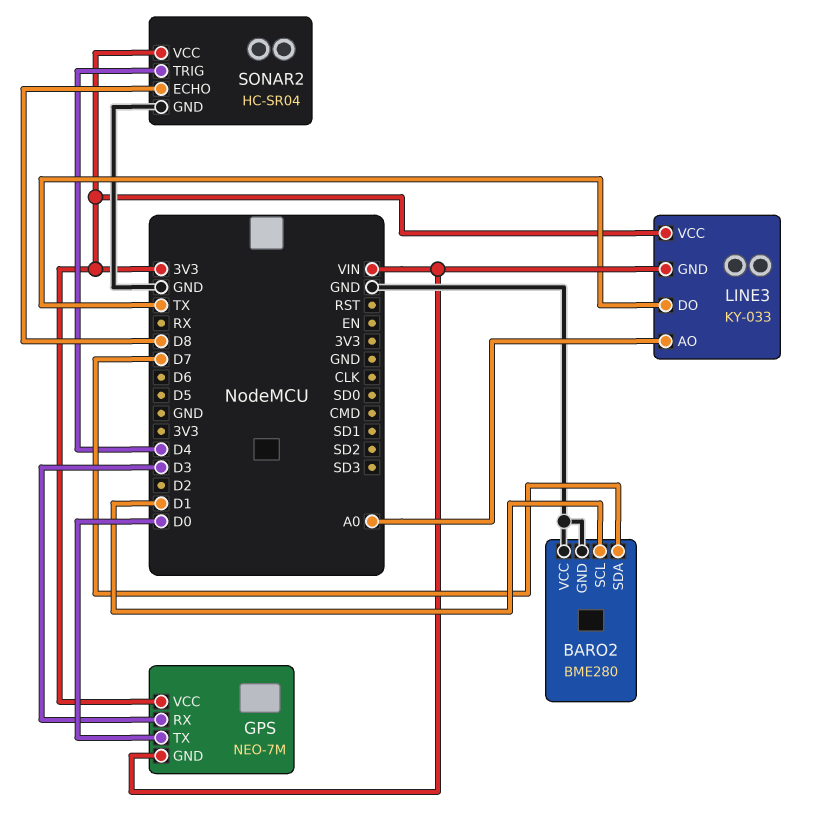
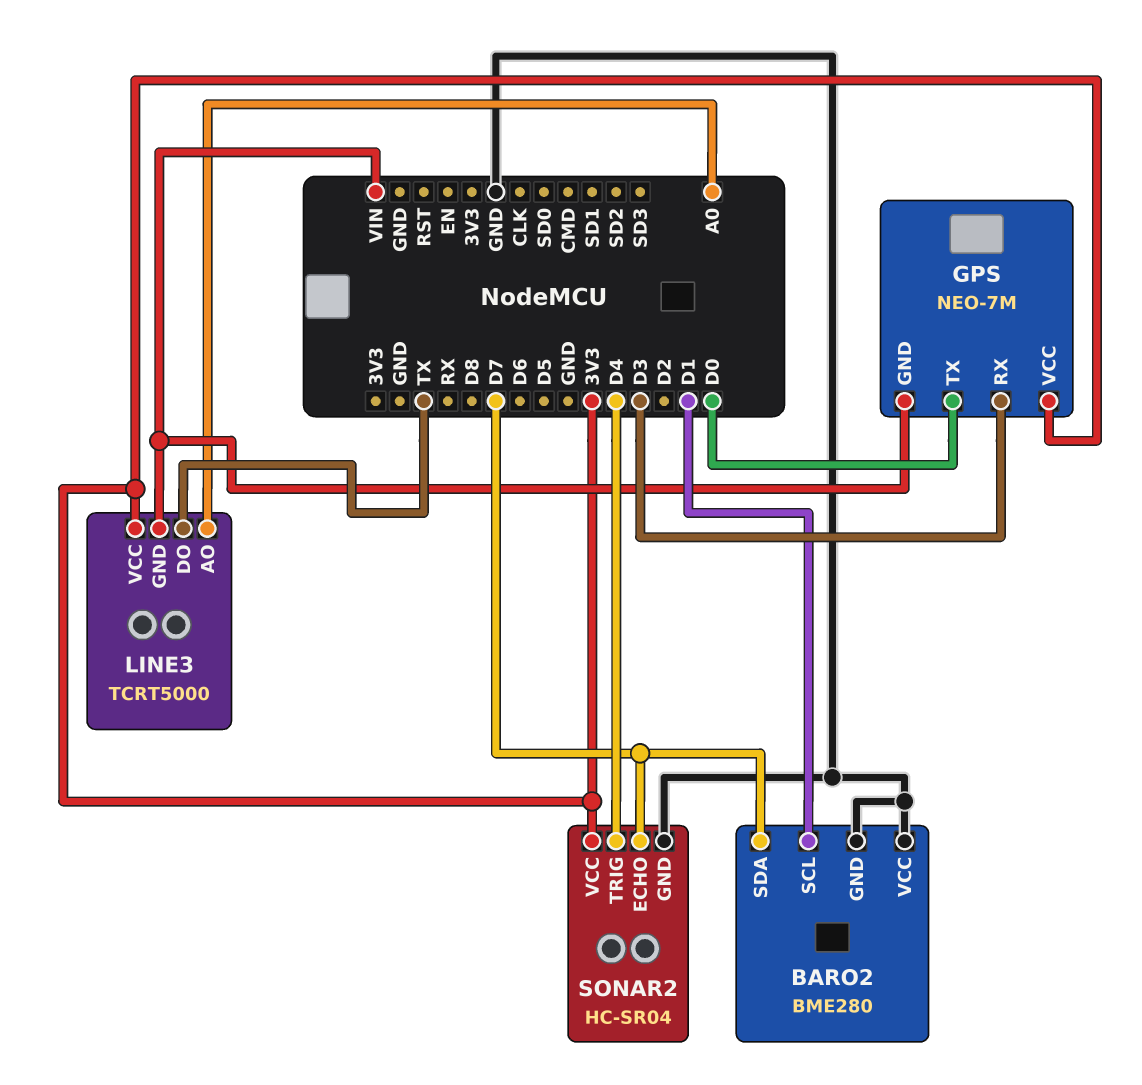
LINE3: KY-033 -> TCRT5000
SONAR2 pin ECHO: D8 -> D7

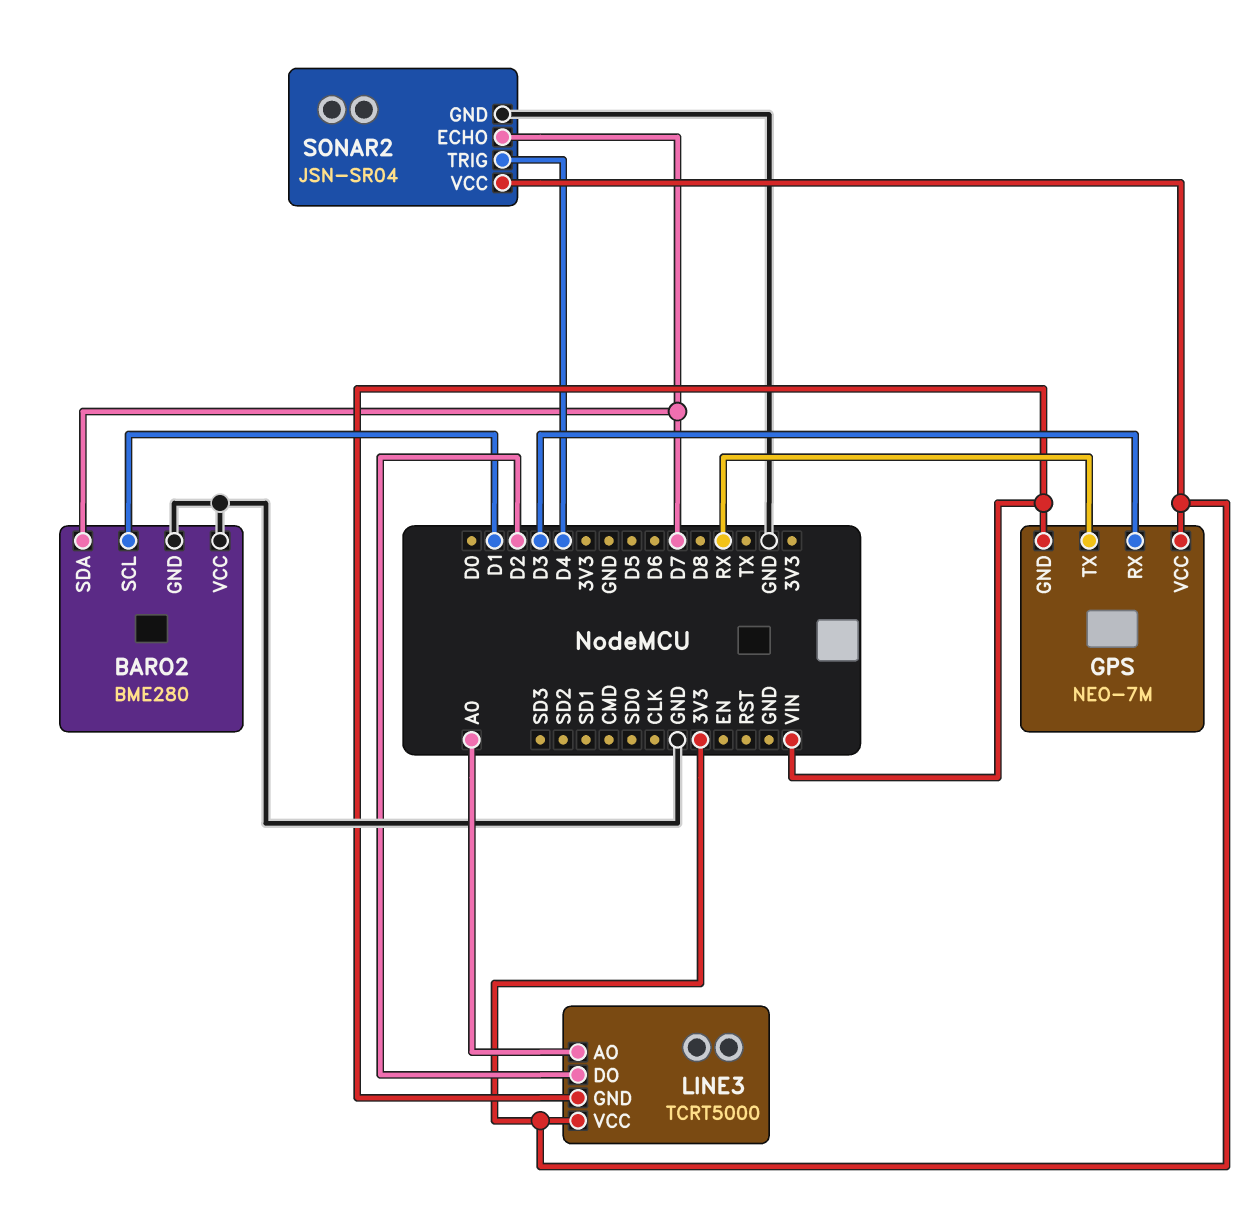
GPS pin TX: D0 -> RX
LINE3 pin DO: TX -> D2
SONAR2: HC-SR04 -> JSN-SR04

